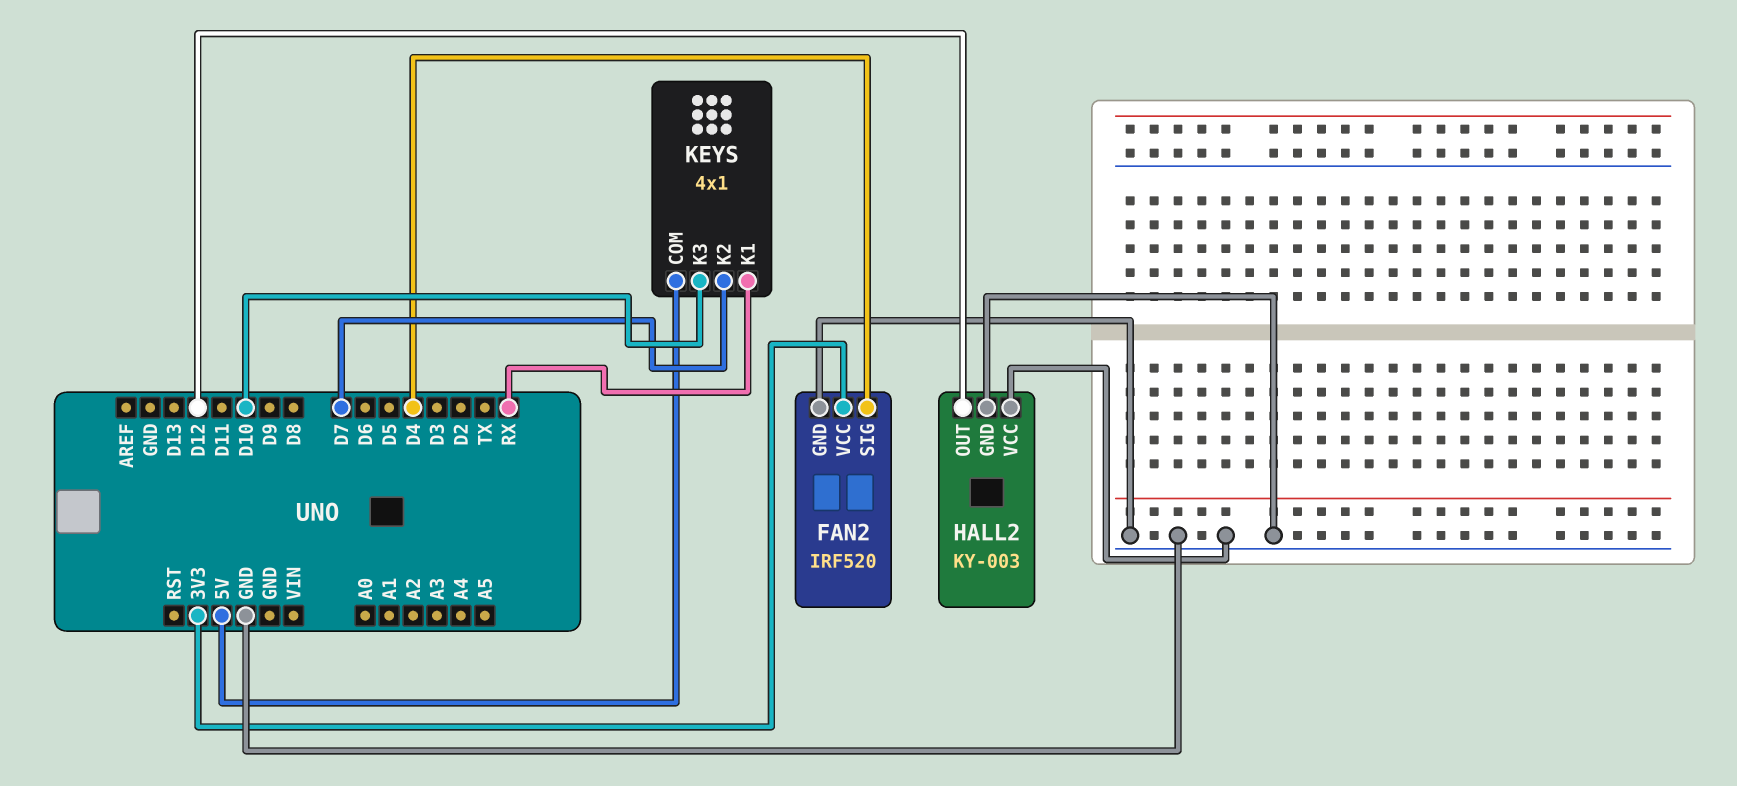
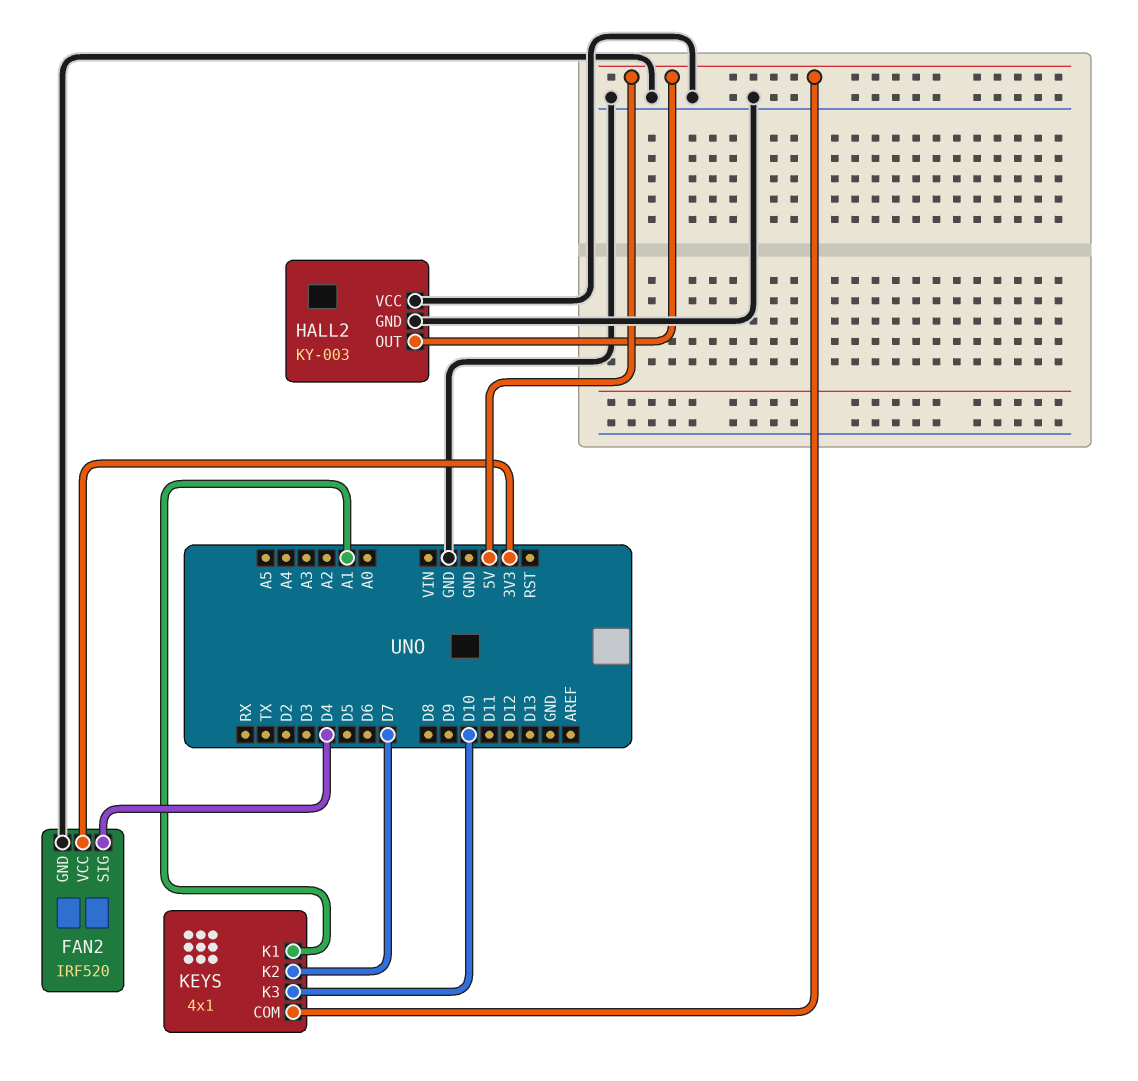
HALL2 pin OUT: D12 -> 5V
KEYS pin K1: RX -> A1

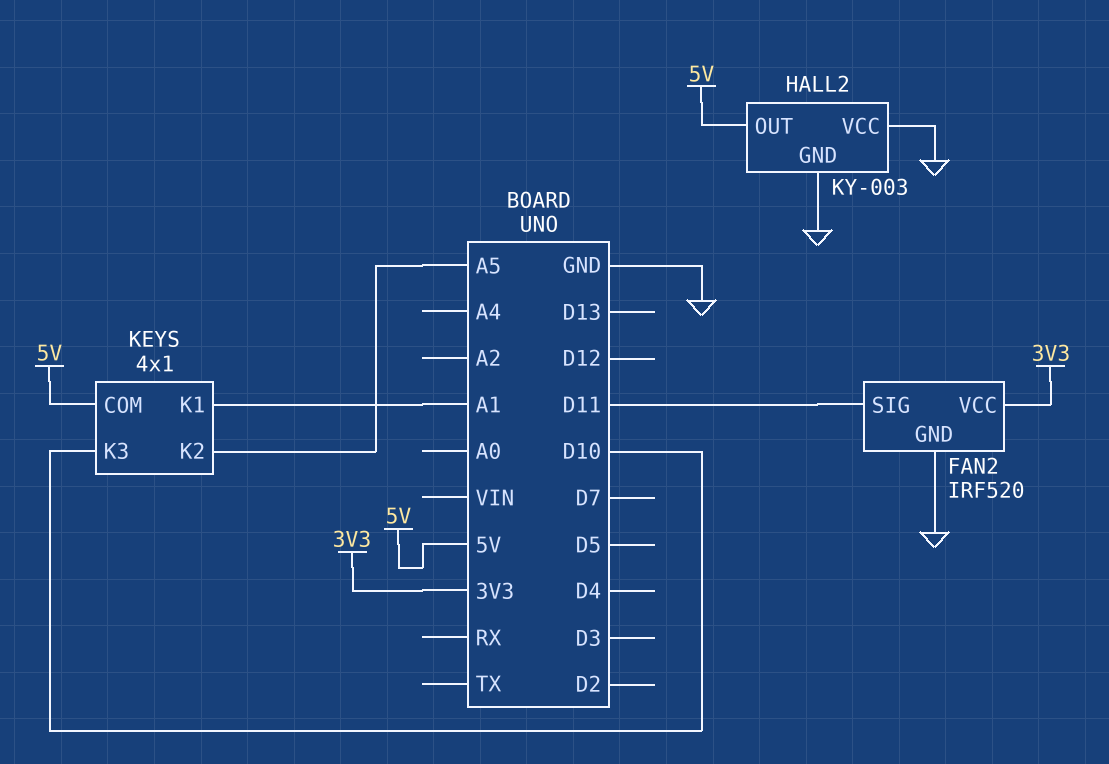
FAN2 pin SIG: D4 -> D11
KEYS pin K2: D7 -> A5

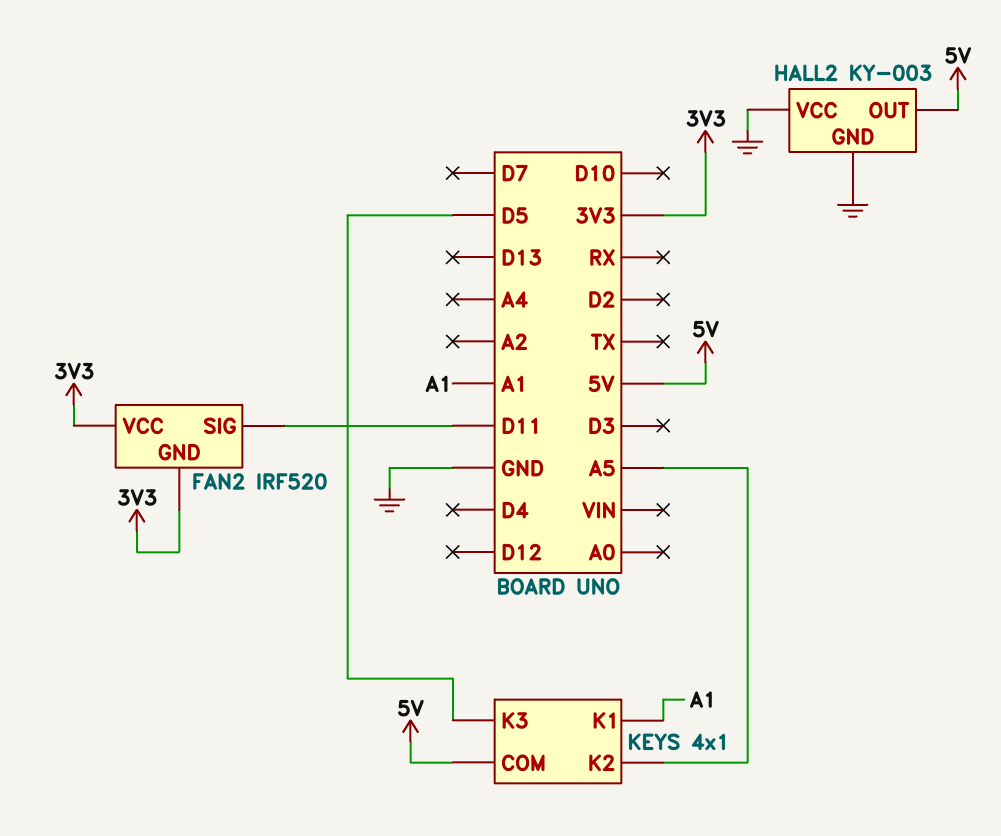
FAN2 pin GND: GND -> 3V3
KEYS pin K3: D10 -> D5

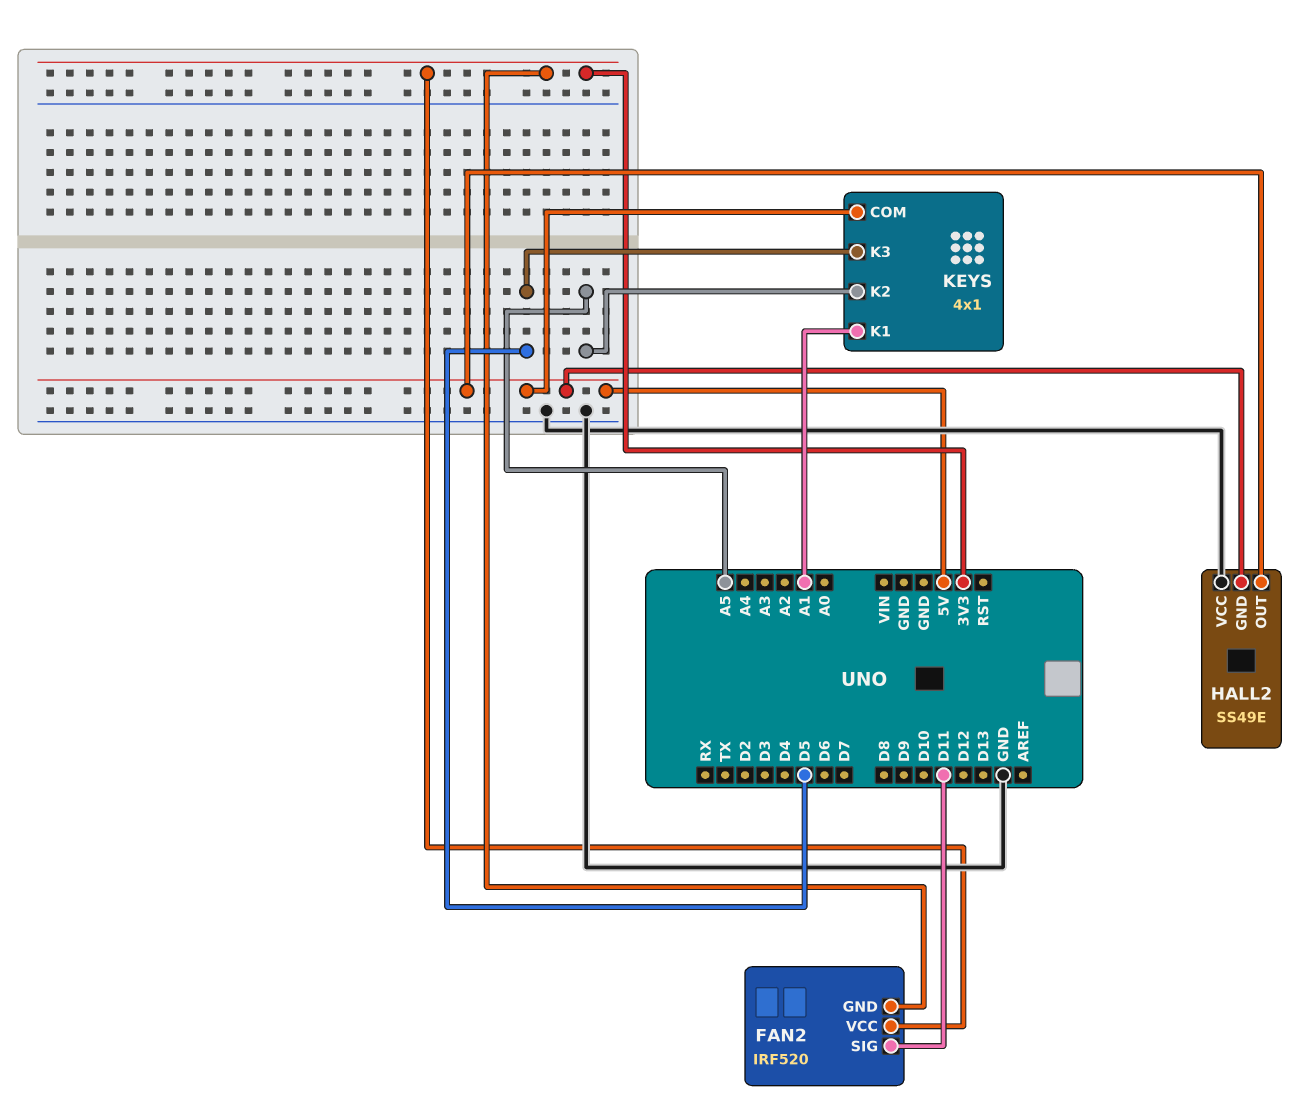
HALL2: KY-003 -> SS49E
HALL2 pin GND: GND -> 5V

